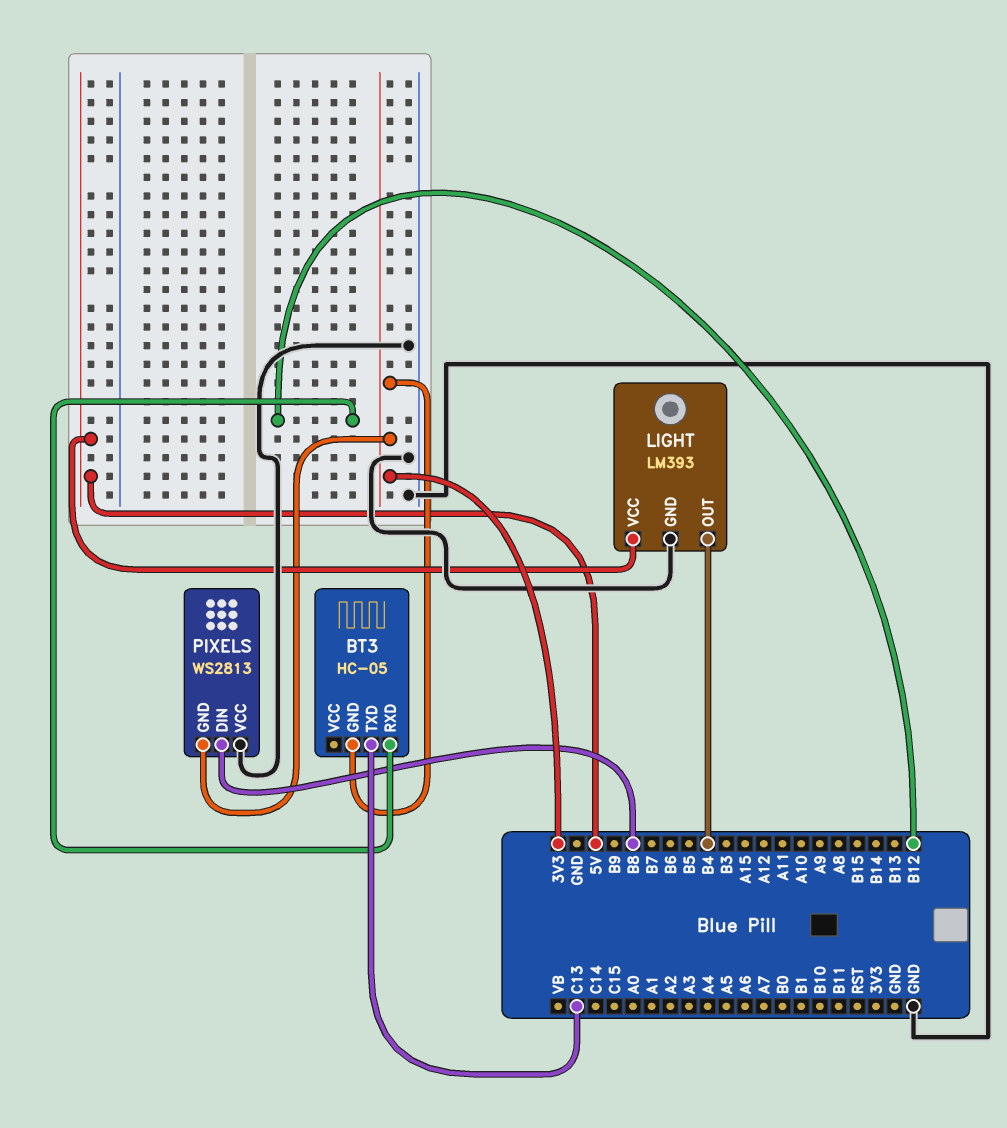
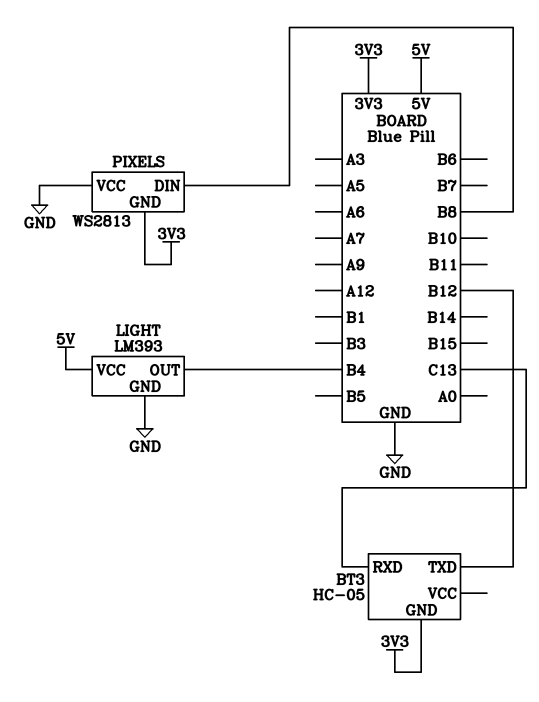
BT3 pin RXD: B12 -> C13
BT3 pin TXD: C13 -> B12

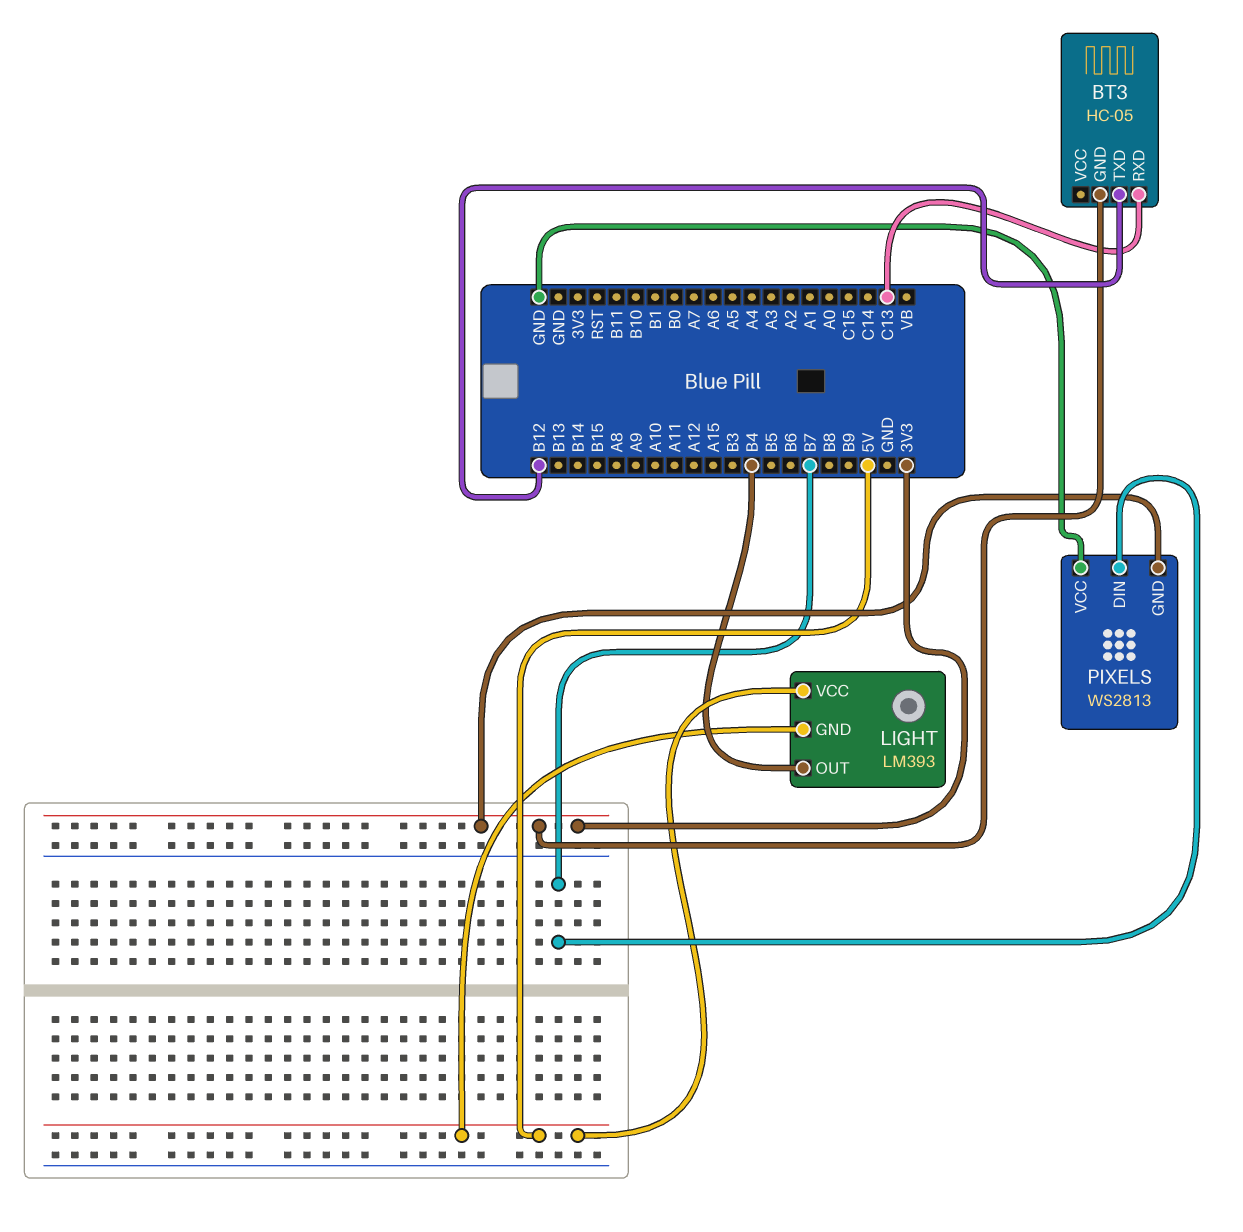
LIGHT pin GND: GND -> 5V
PIXELS pin DIN: B8 -> B7

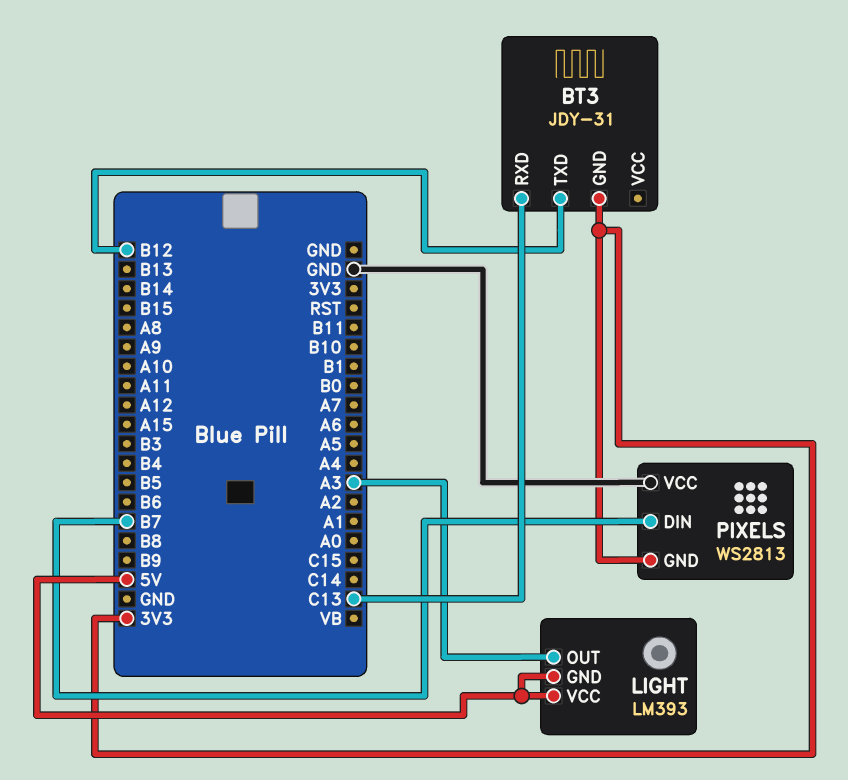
BT3: HC-05 -> JDY-31
LIGHT pin OUT: B4 -> A3

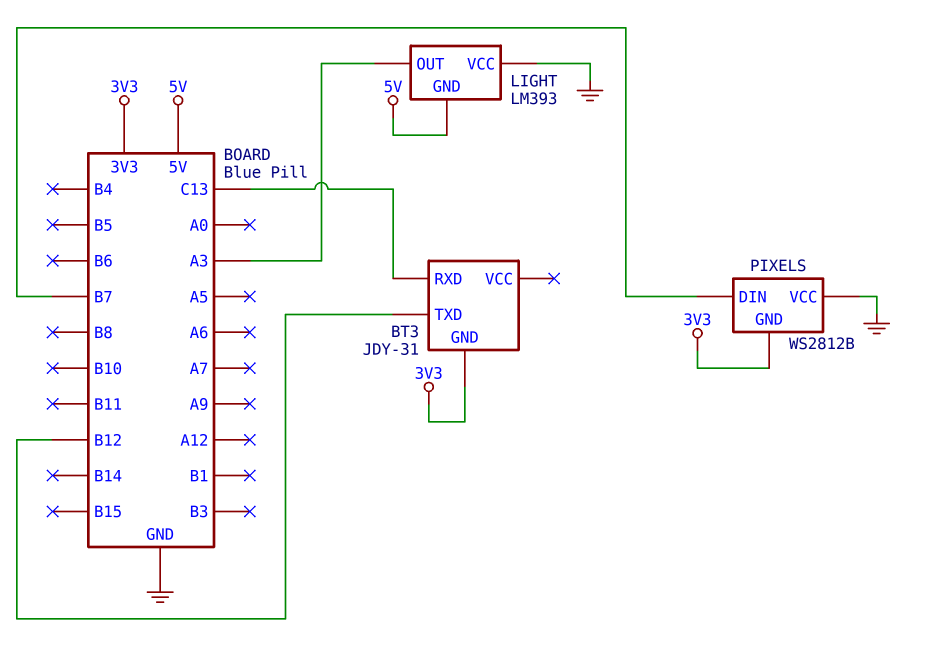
LIGHT pin VCC: 5V -> GND
PIXELS: WS2813 -> WS2812B

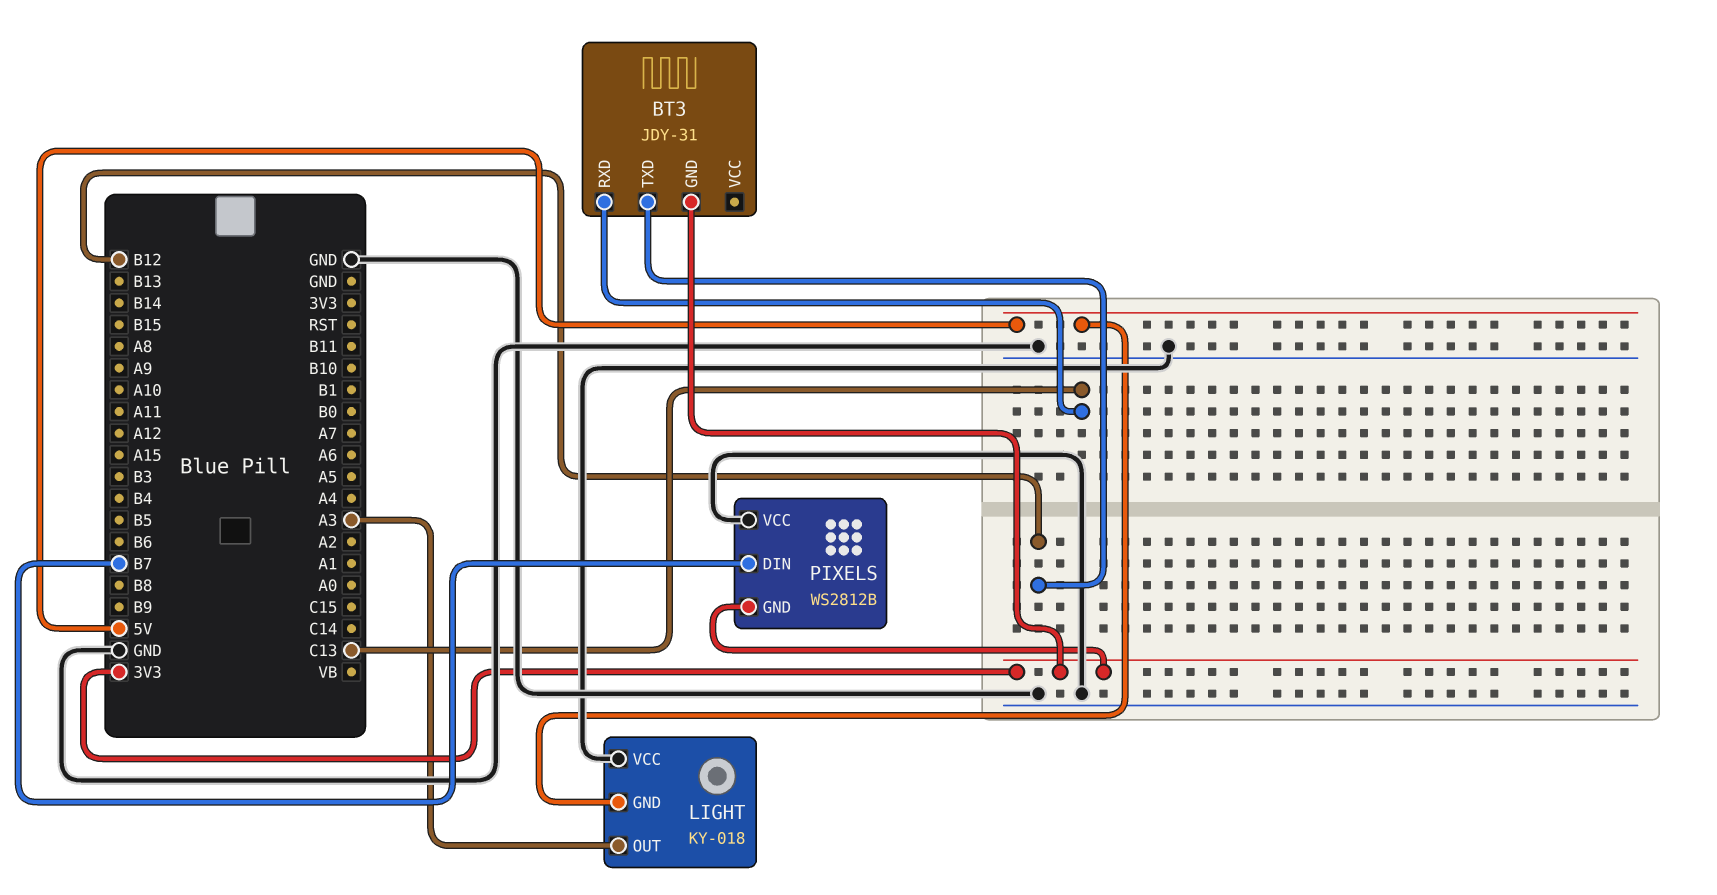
LIGHT: LM393 -> KY-018

